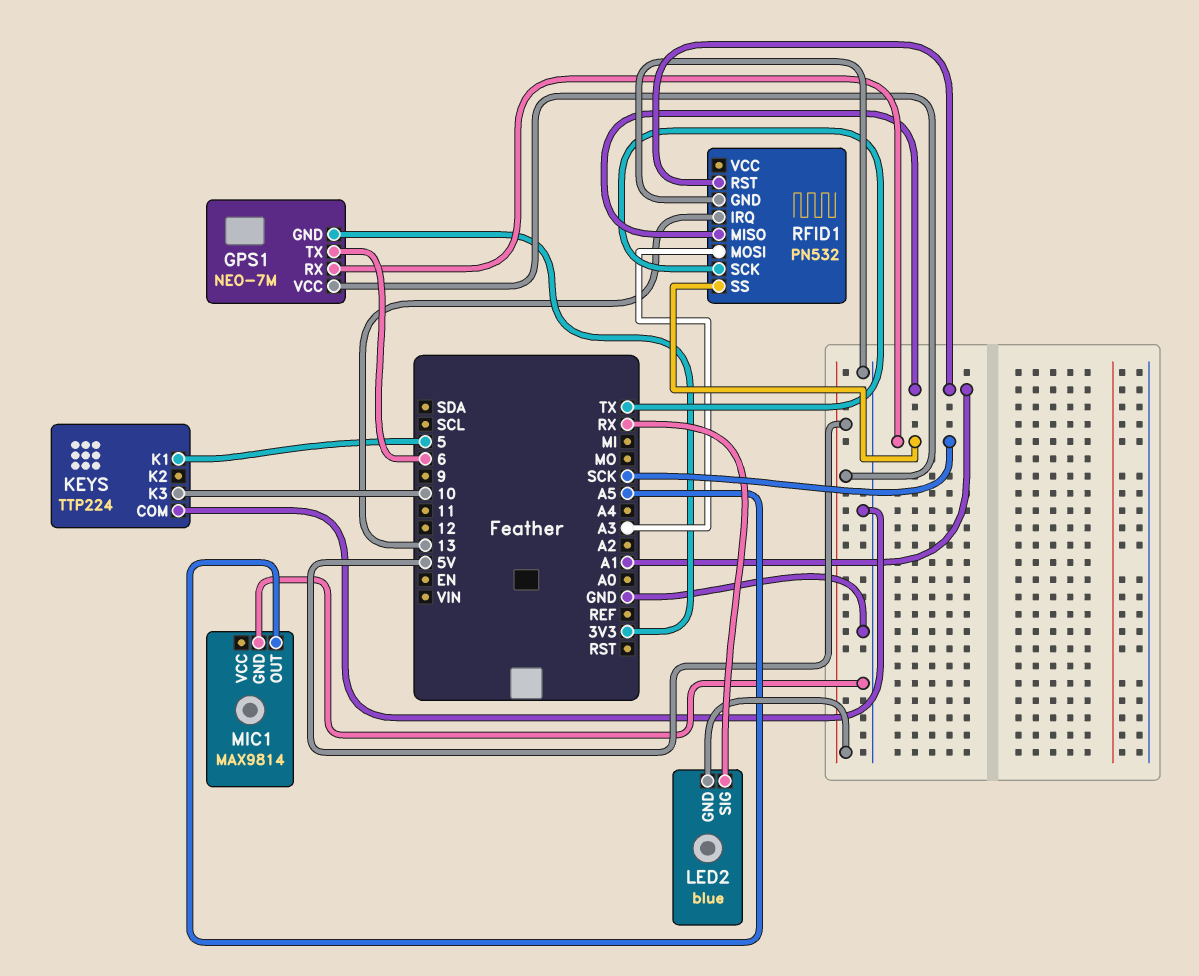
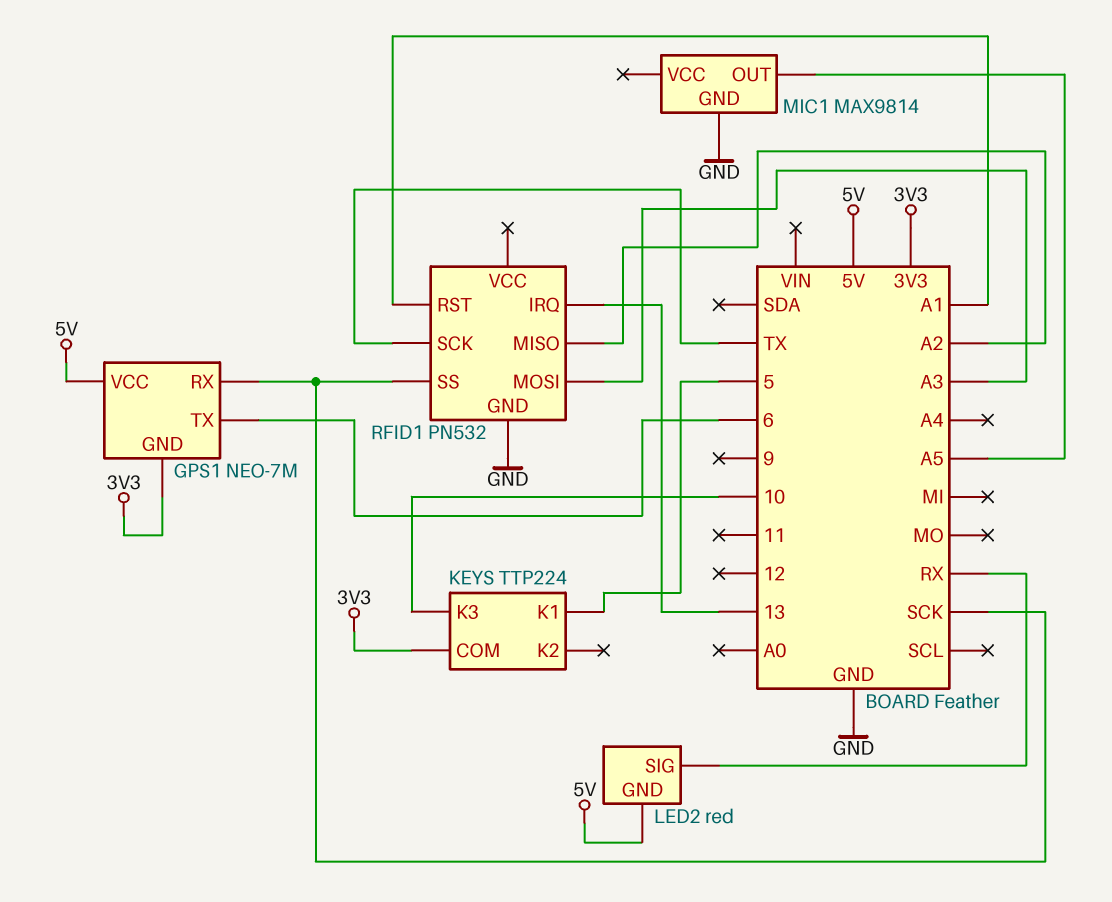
KEYS pin COM: GND -> 3V3
LED2: blue -> red
RFID1 pin MISO: A1 -> A2

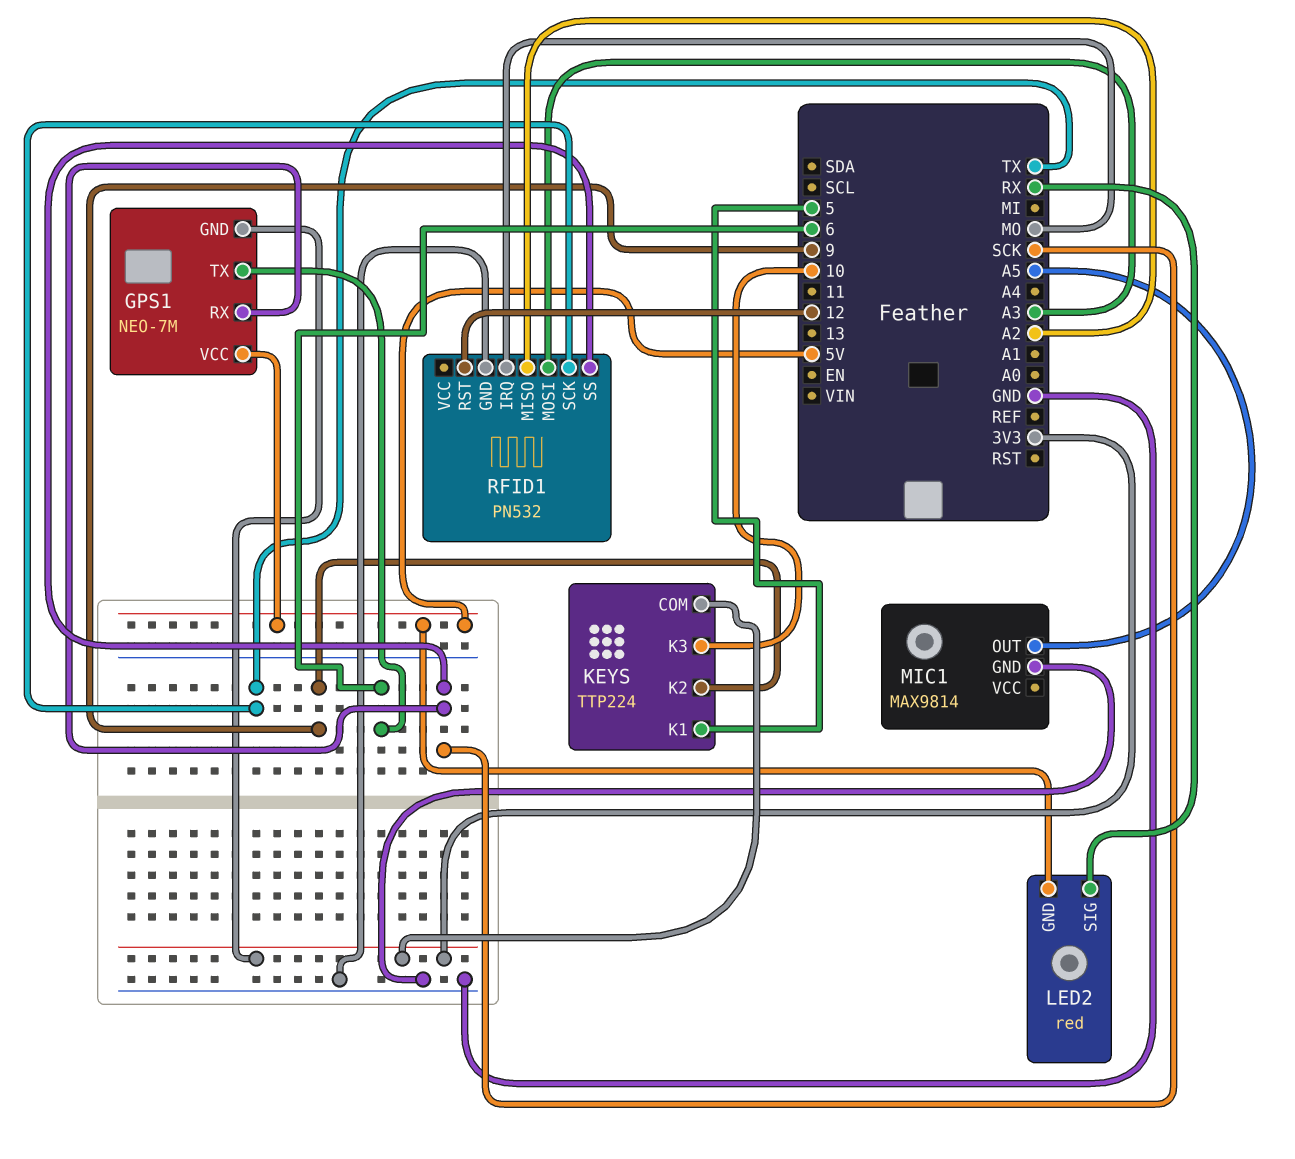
KEYS pin K2: none -> 9
RFID1 pin IRQ: 13 -> MO
RFID1 pin RST: A1 -> 12

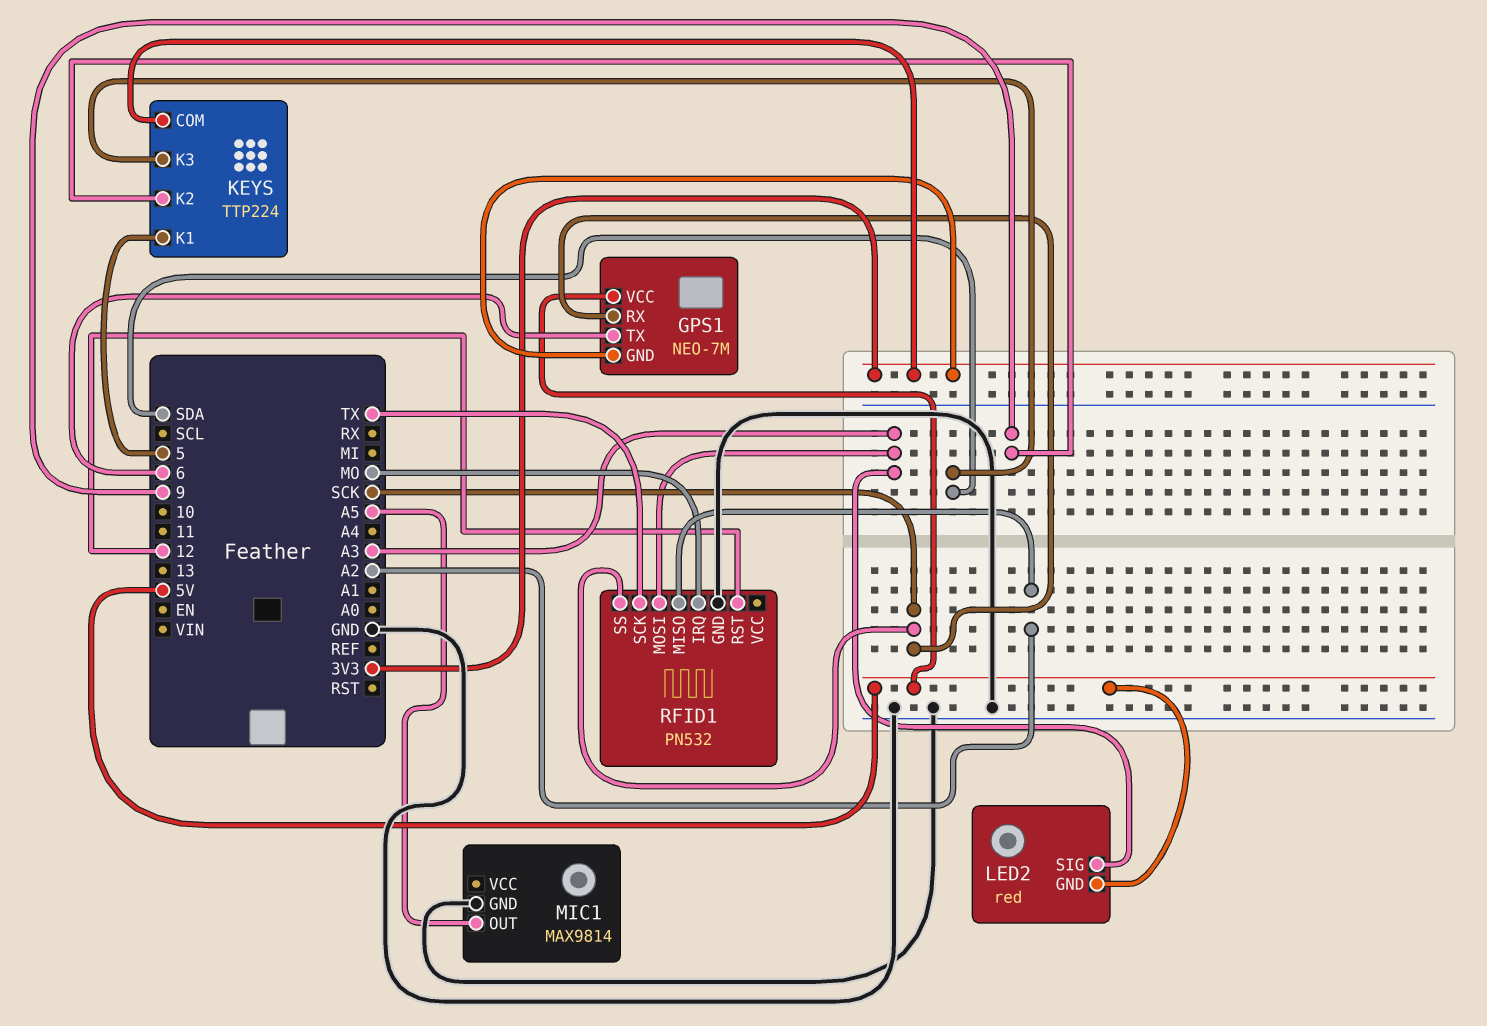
KEYS pin K3: 10 -> SDA
LED2 pin SIG: RX -> A3

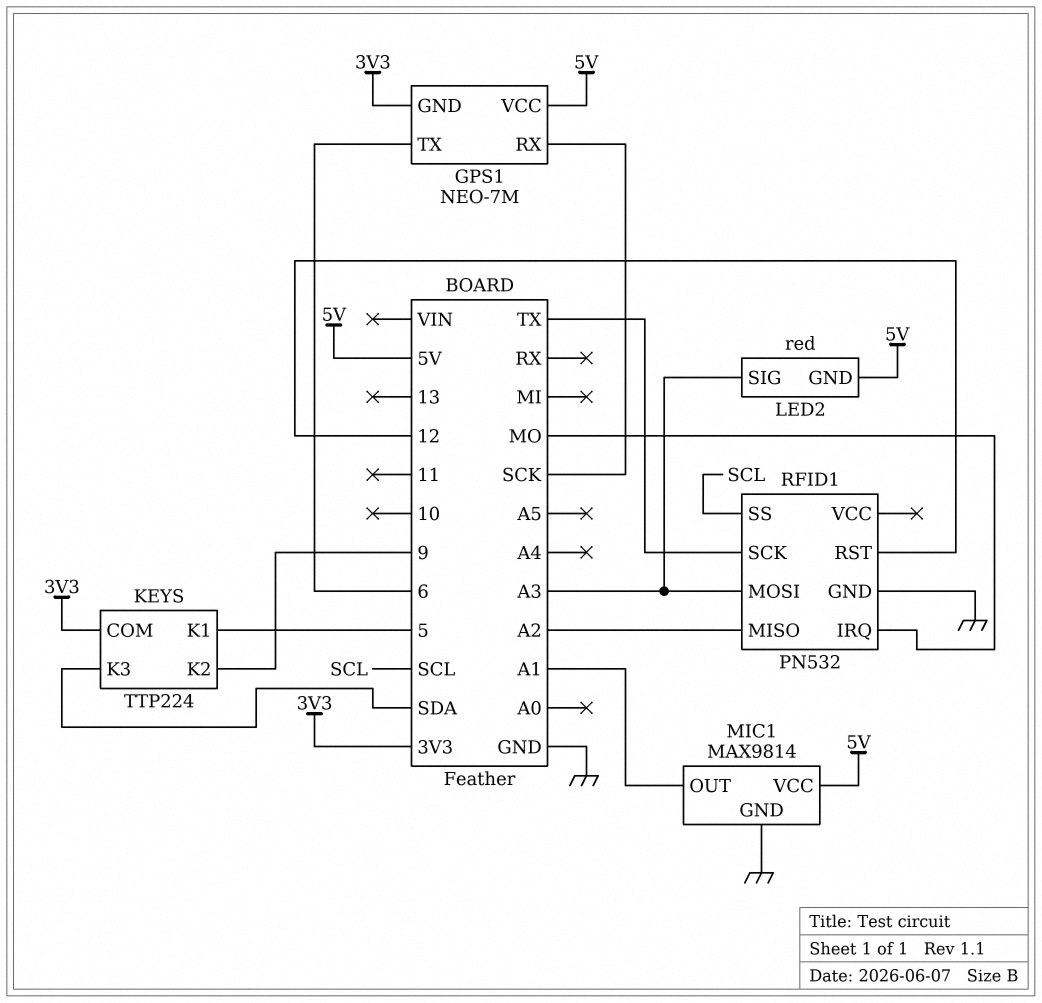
MIC1 pin OUT: A5 -> A1
MIC1 pin VCC: none -> 5V
RFID1 pin SS: SCK -> SCL

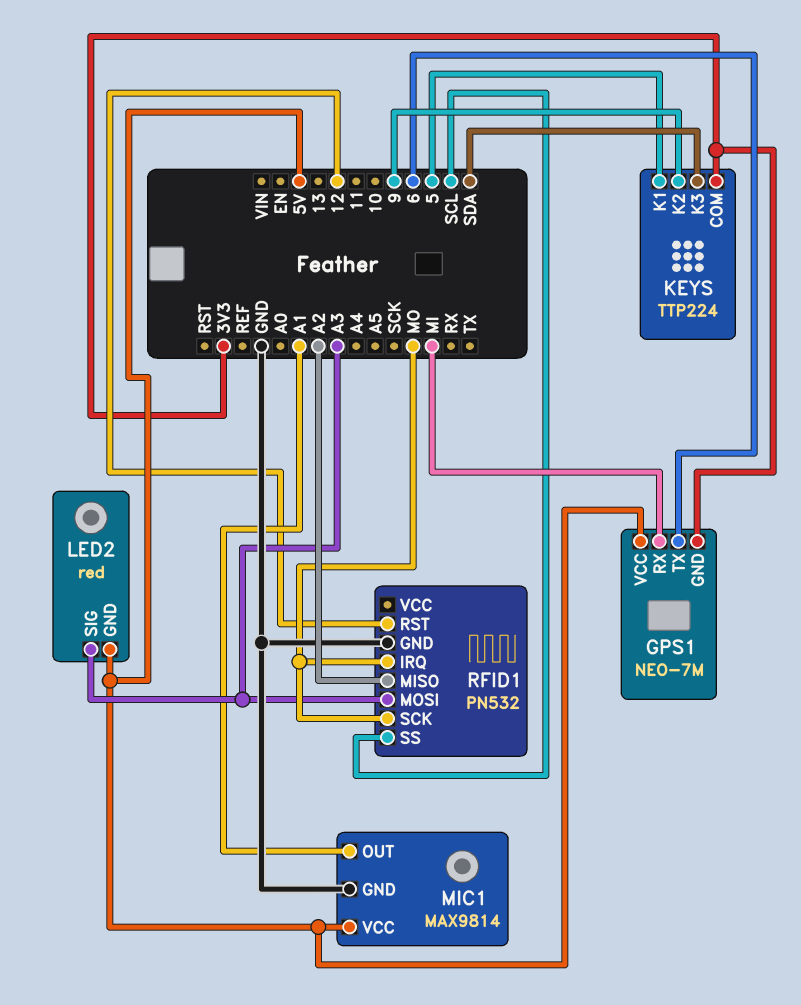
GPS1 pin RX: SCK -> MI
RFID1 pin SCK: TX -> MO

